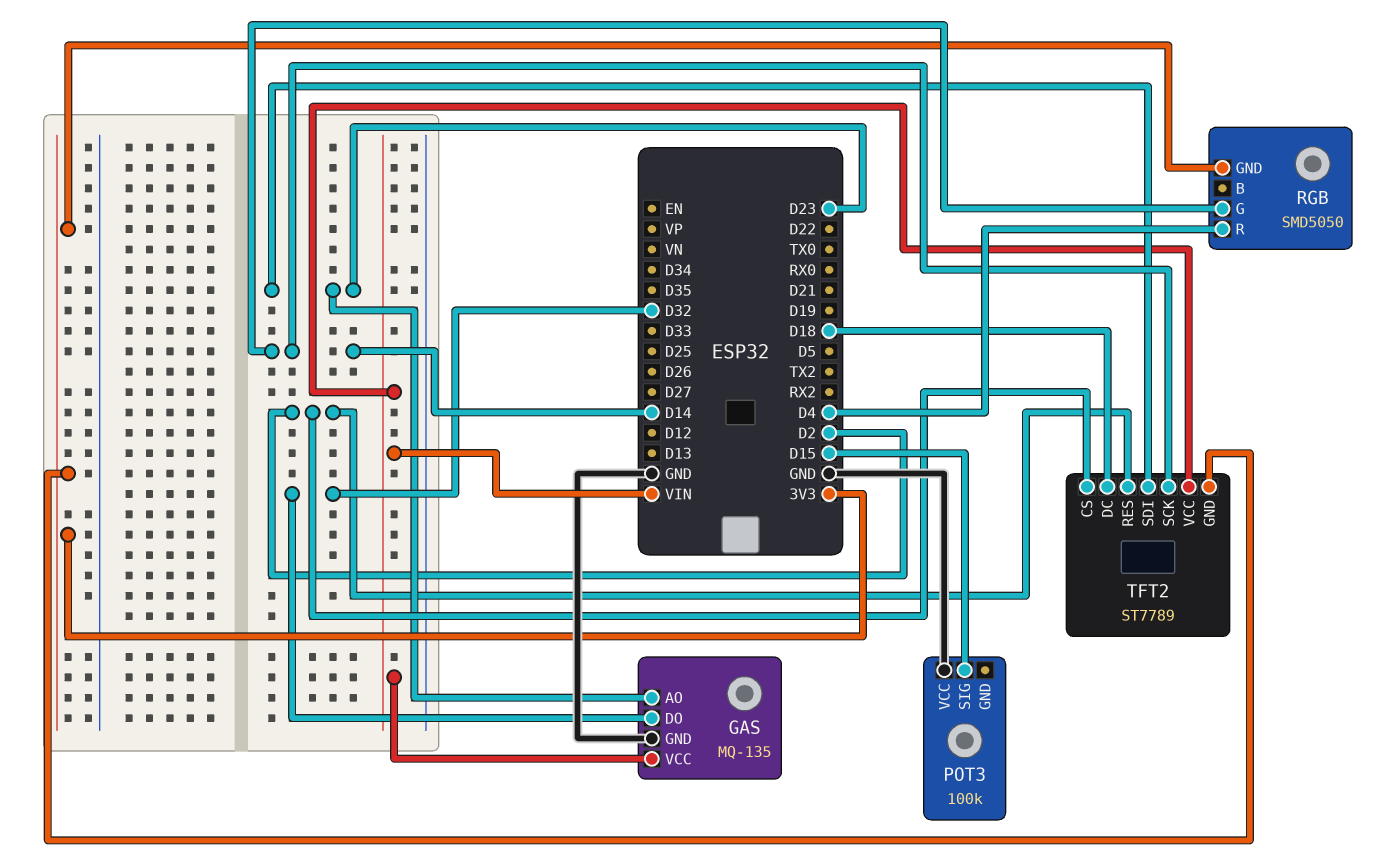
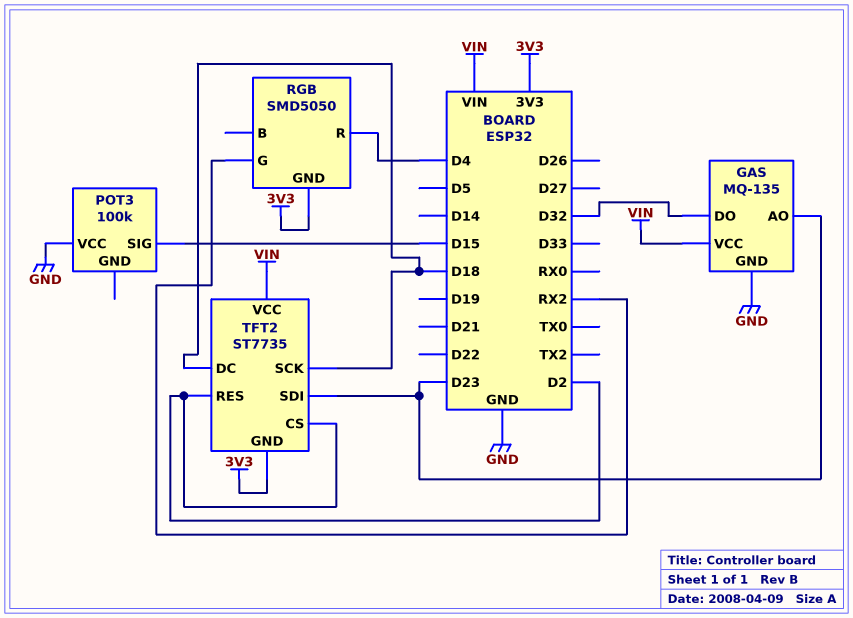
RGB pin G: D14 -> RX2
TFT2: ST7789 -> ST7735
TFT2 pin SCK: D14 -> D18

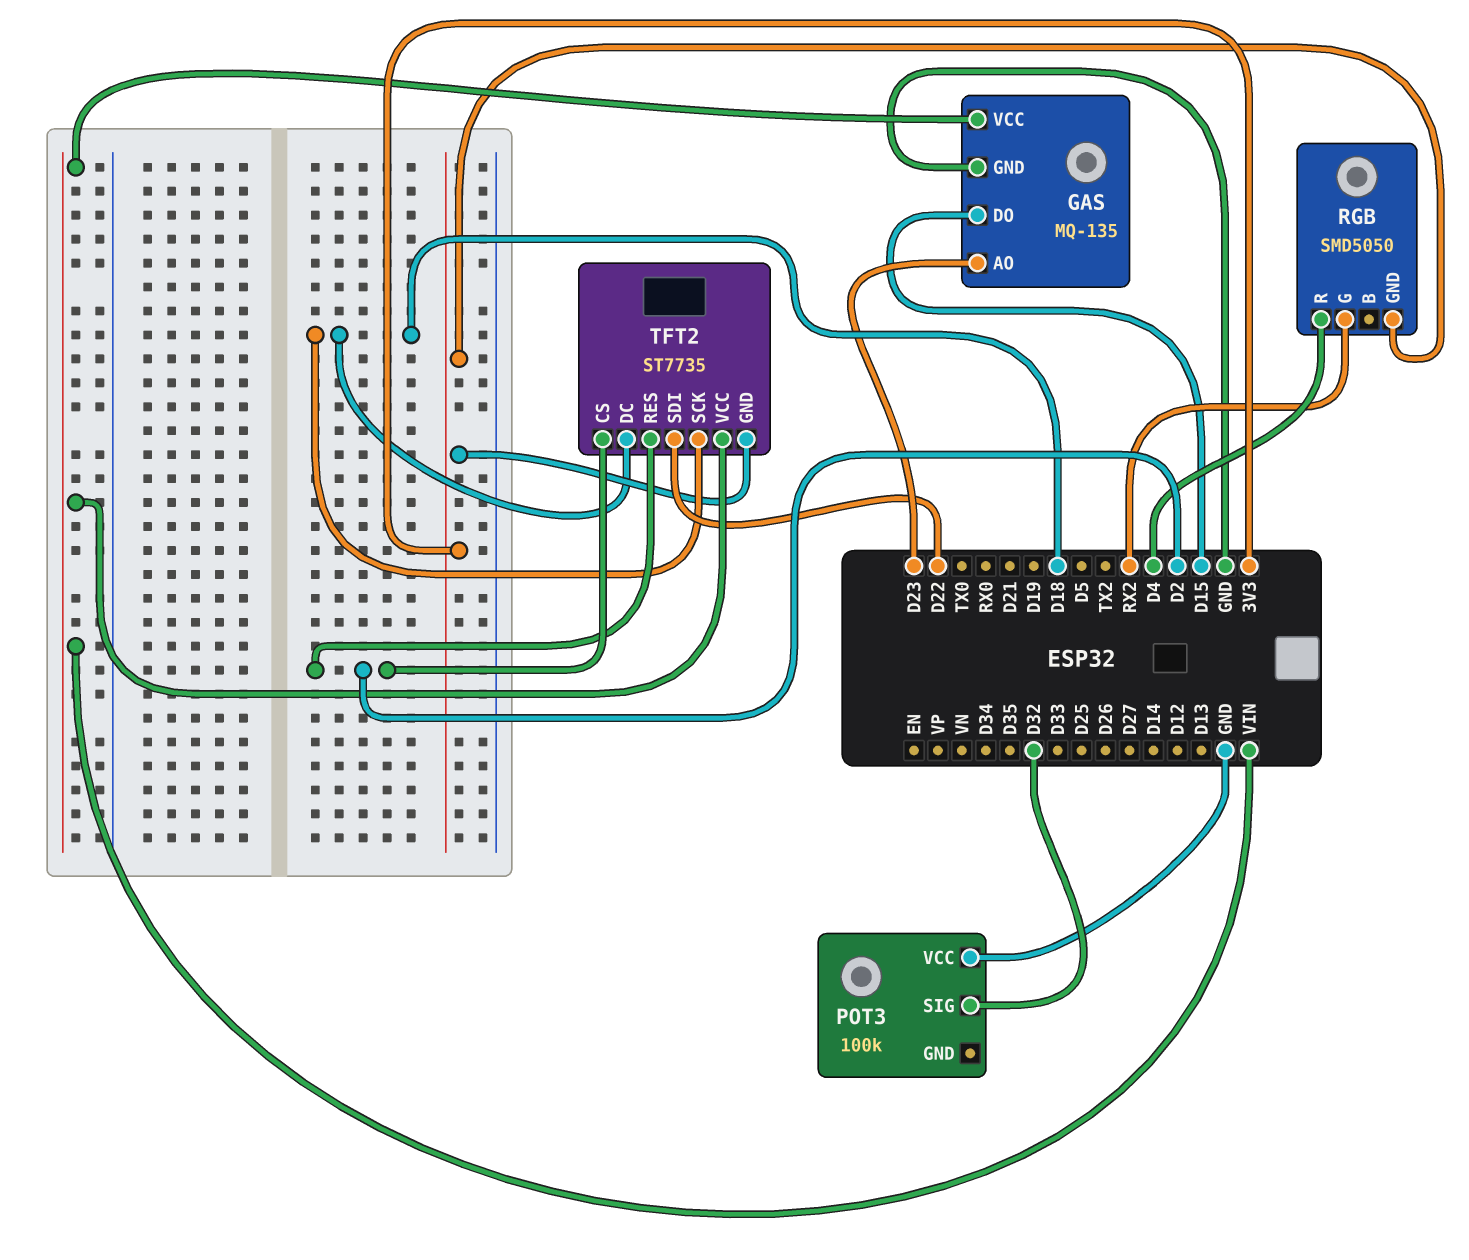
GAS pin DO: D32 -> D15
POT3 pin SIG: D15 -> D32
TFT2 pin SDI: D23 -> D22

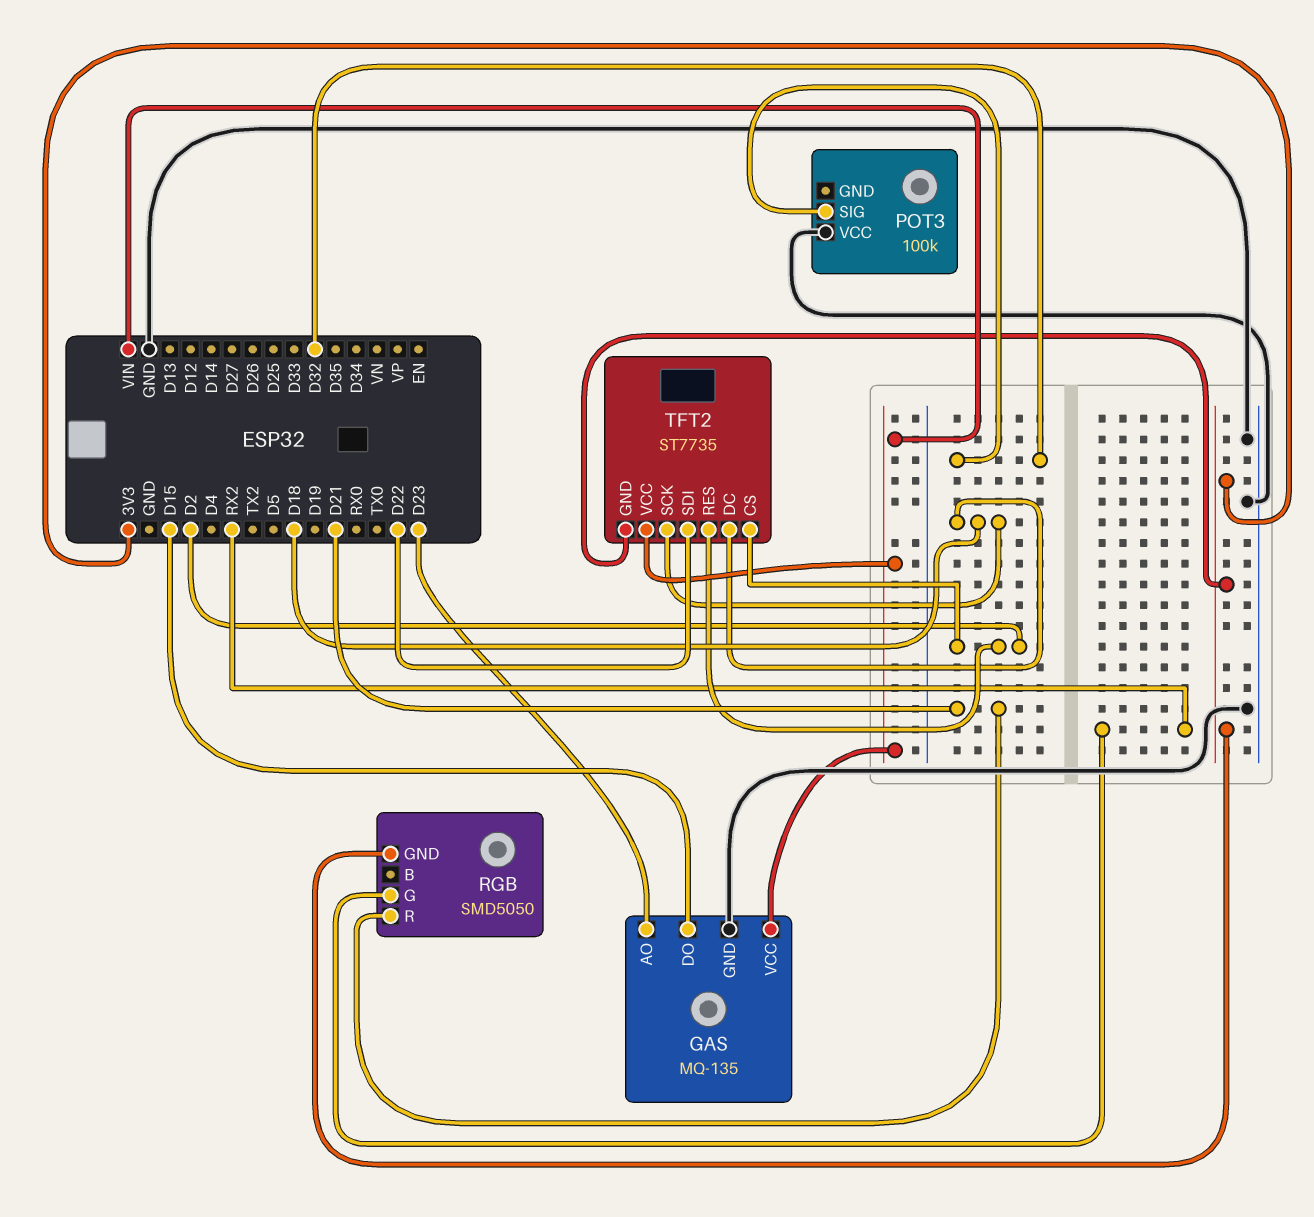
RGB pin R: D4 -> D21

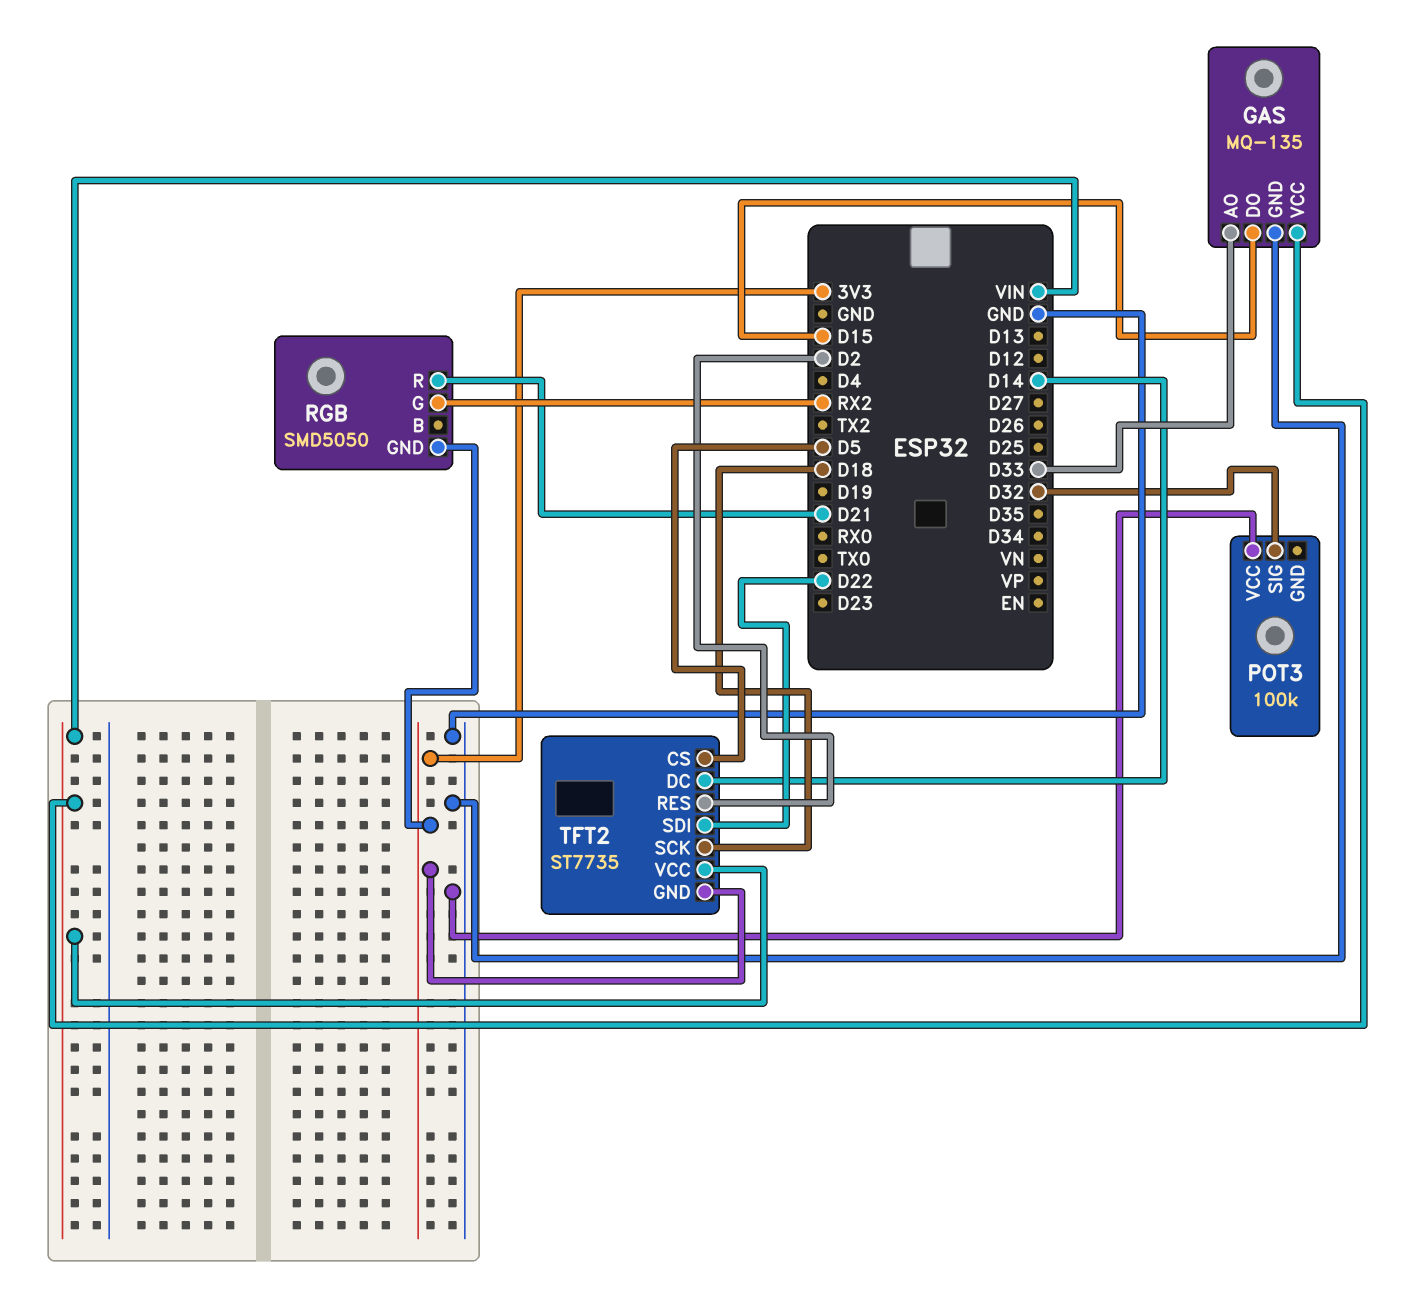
GAS pin AO: D23 -> D33
TFT2 pin CS: D2 -> D5
TFT2 pin DC: D18 -> D14

